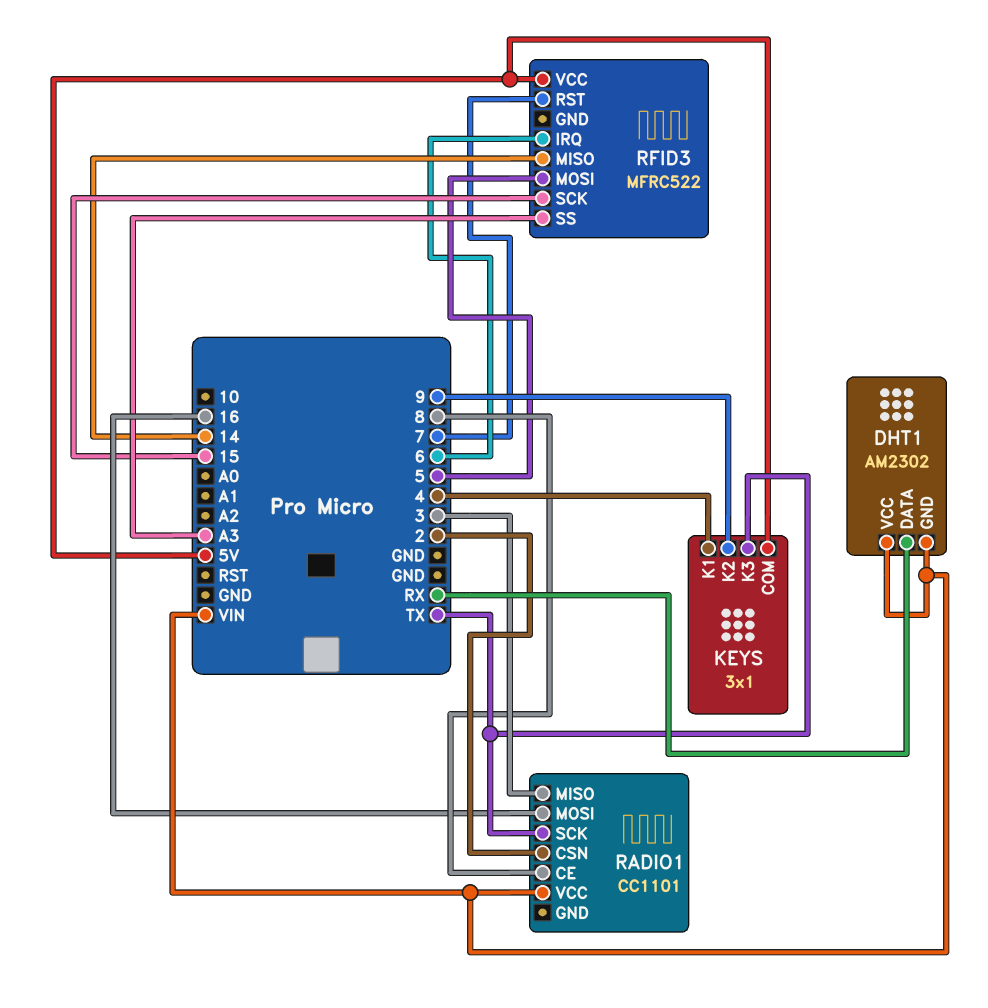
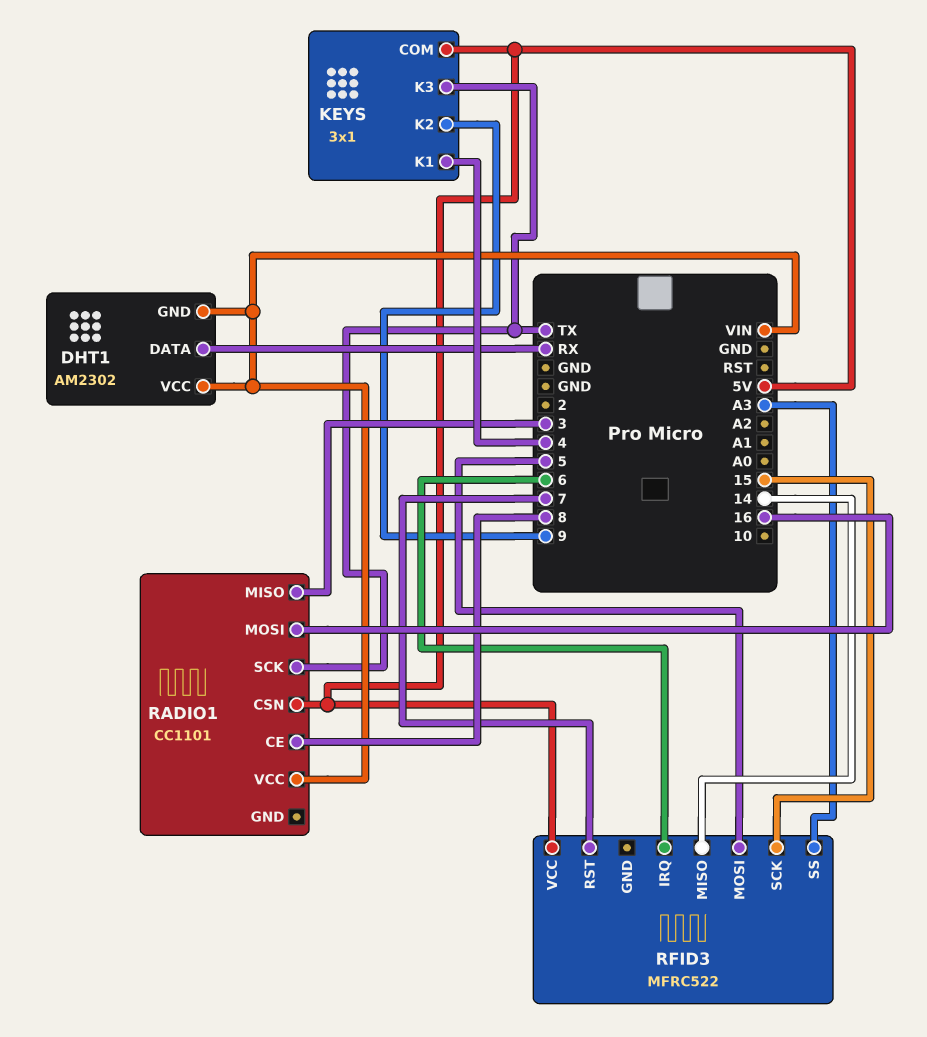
RADIO1 pin CSN: 2 -> 5V

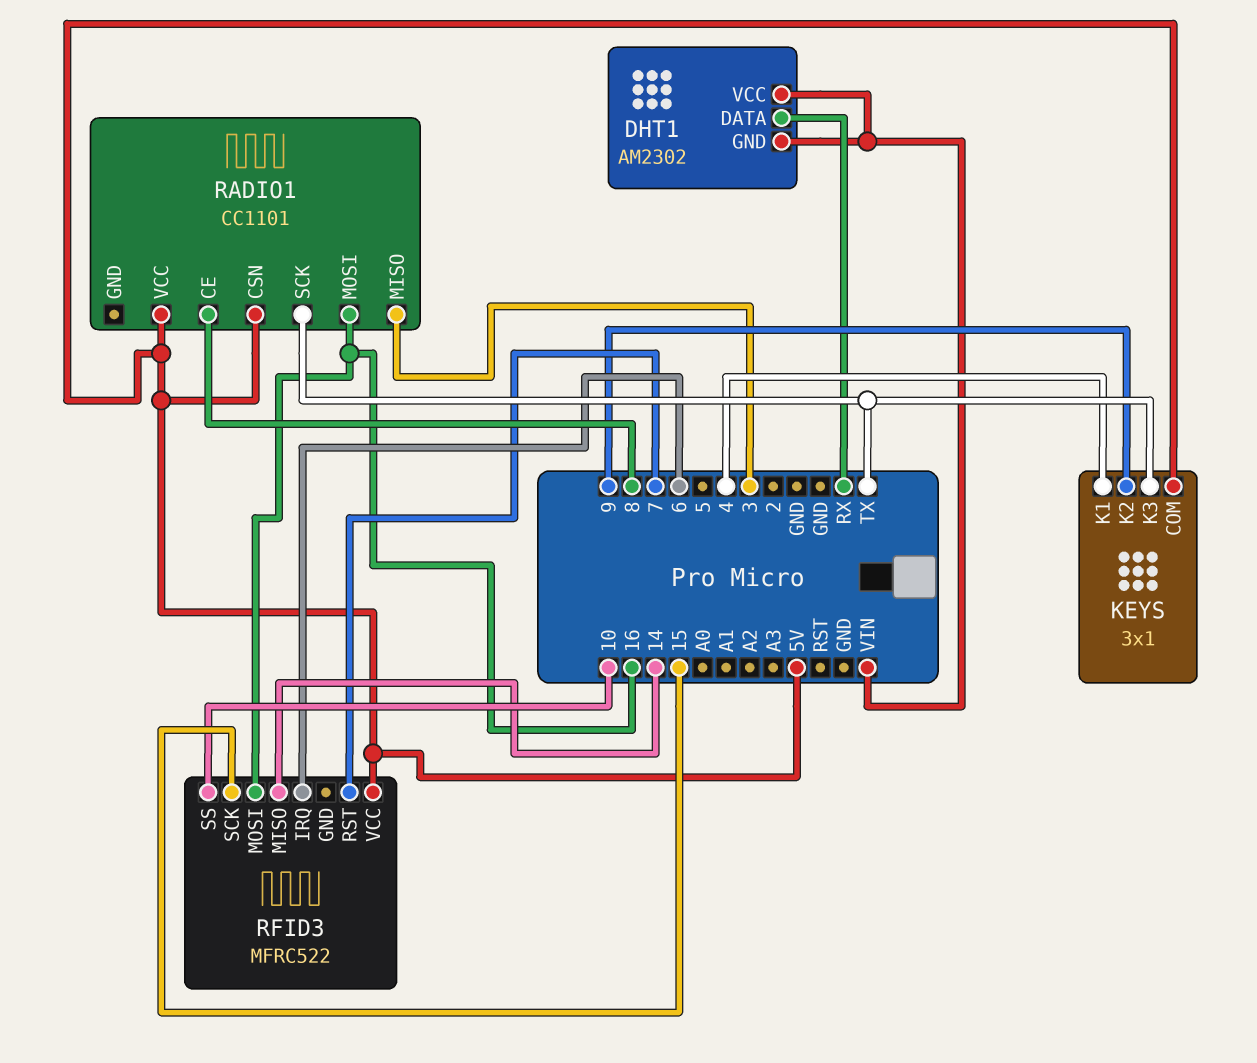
RADIO1 pin VCC: VIN -> 5V
RFID3 pin MOSI: 5 -> 16
RFID3 pin SS: A3 -> 10

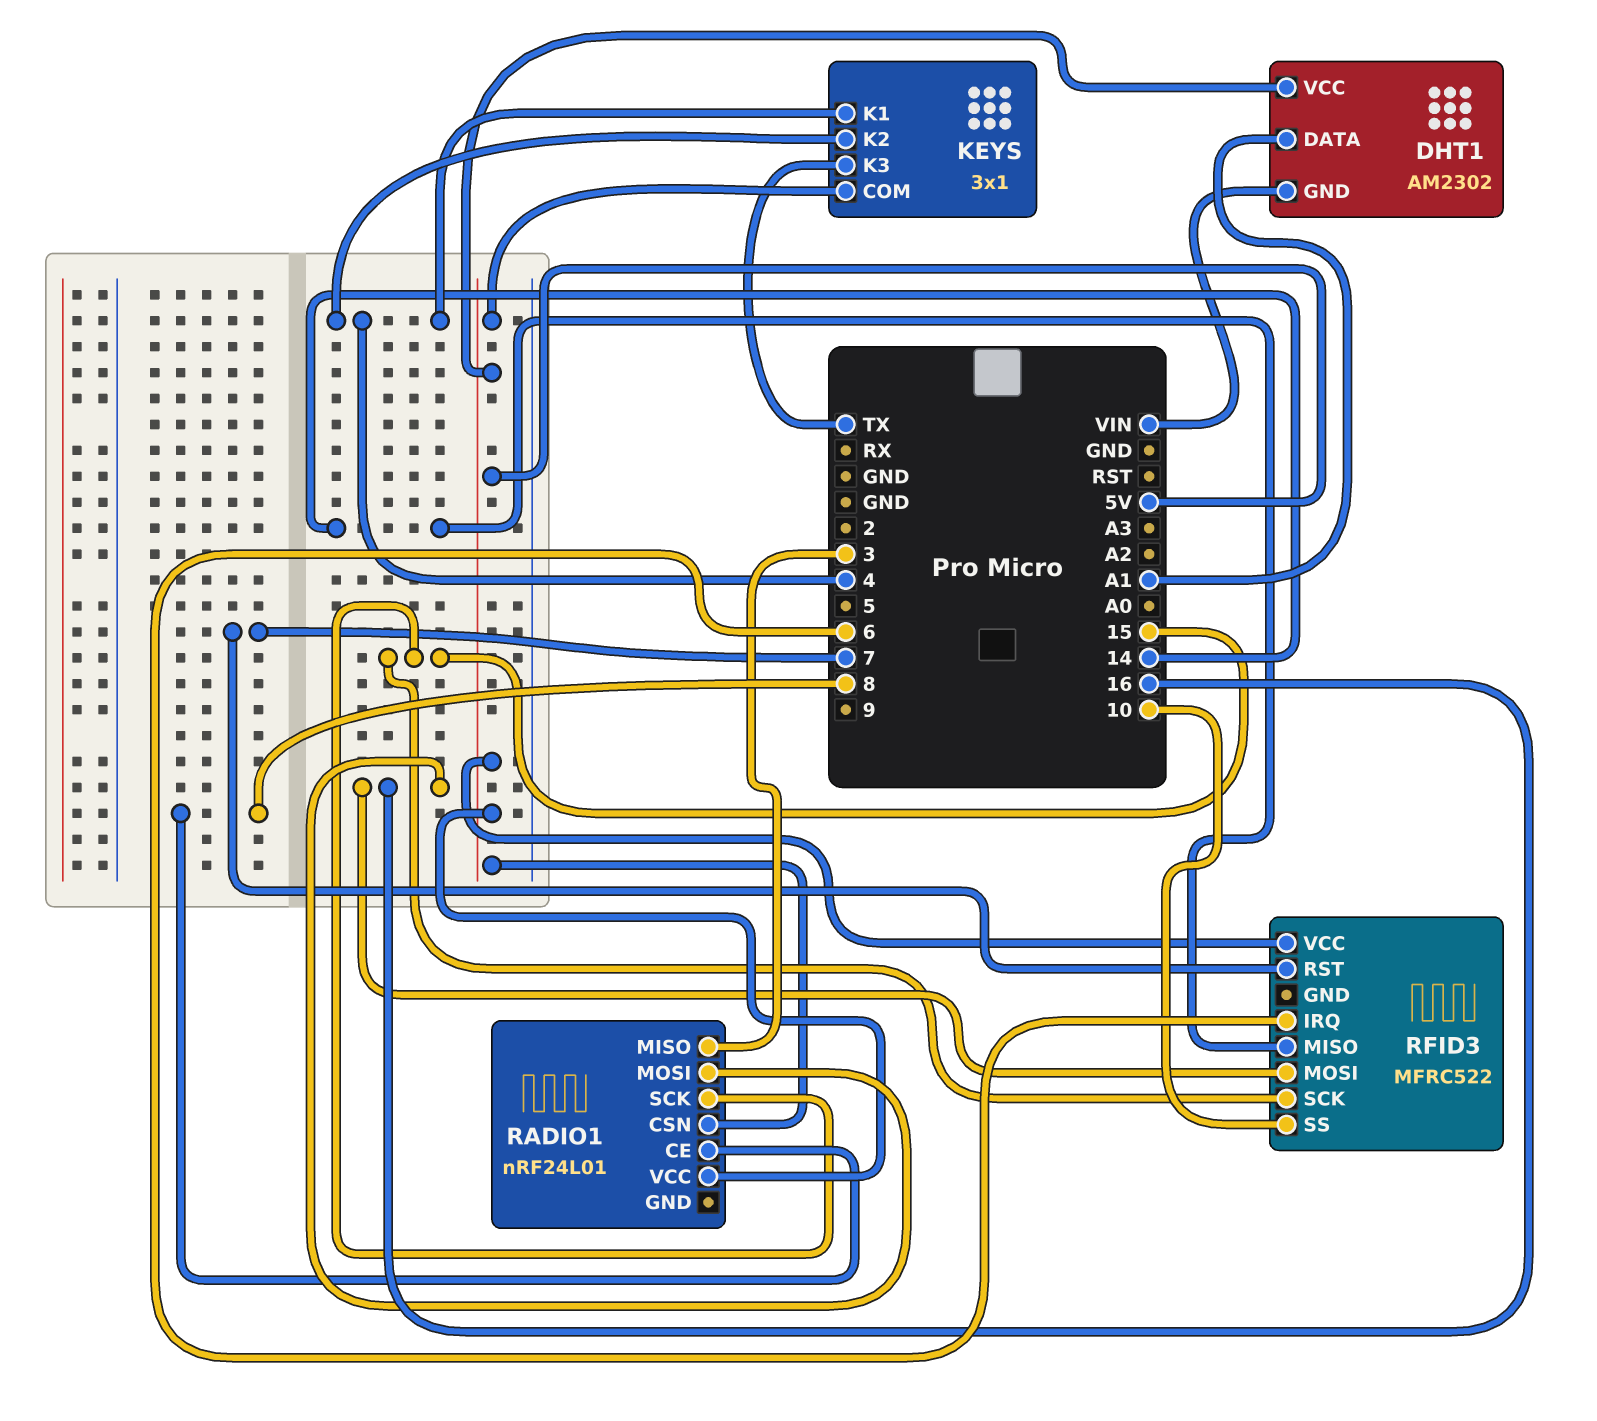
DHT1 pin DATA: RX -> A1
DHT1 pin VCC: VIN -> 5V
KEYS pin K2: 9 -> 4
RADIO1: CC1101 -> nRF24L01
RADIO1 pin SCK: TX -> 15

